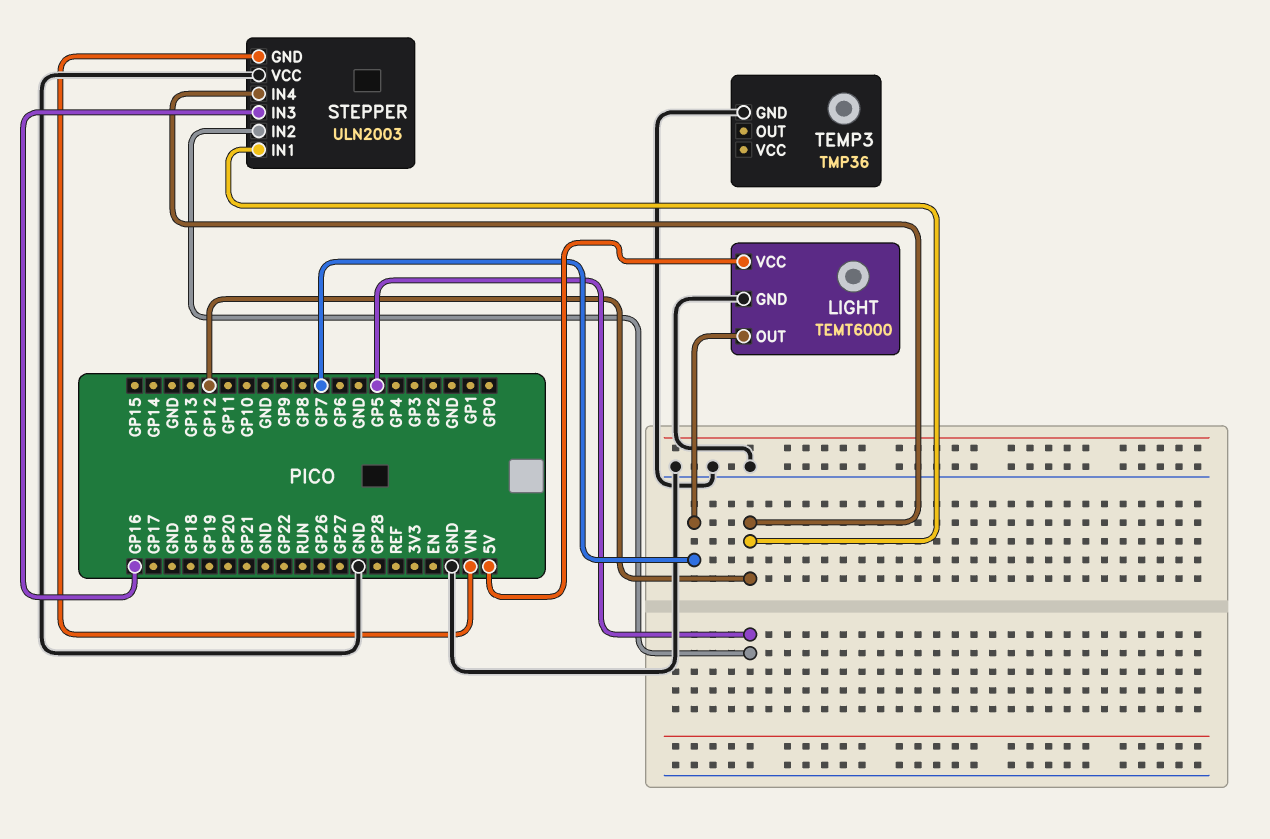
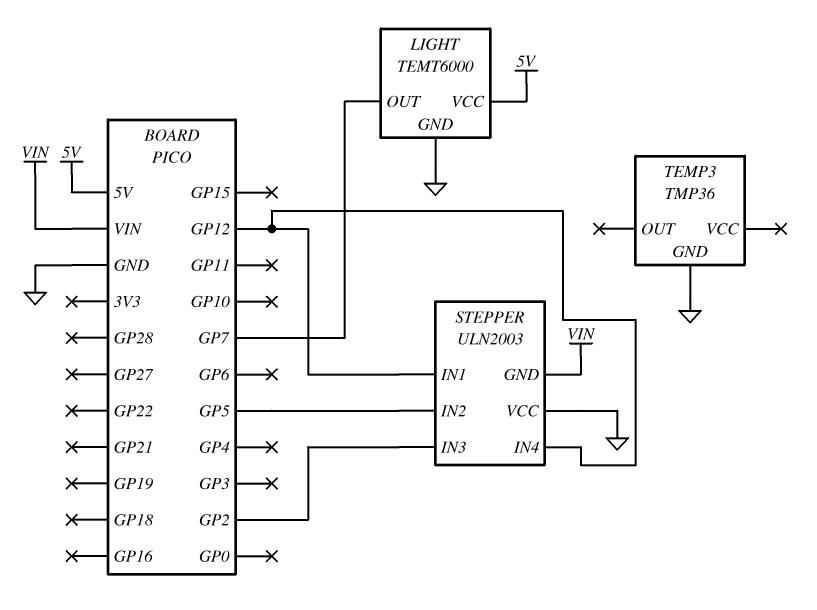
STEPPER pin IN3: GP16 -> GP2

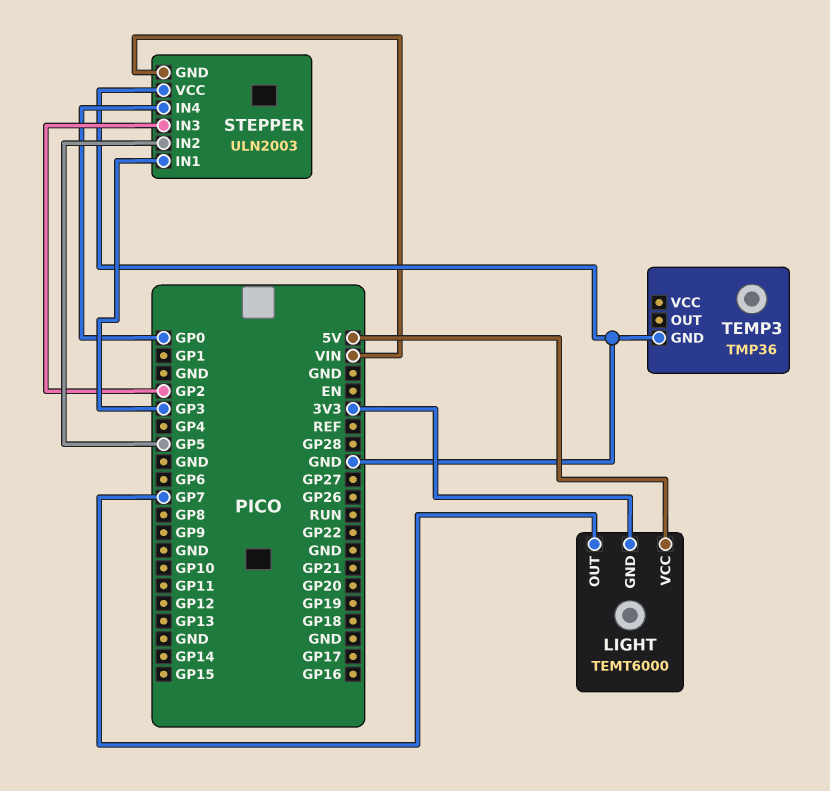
LIGHT pin GND: GND -> 3V3
STEPPER pin IN1: GP12 -> GP3
STEPPER pin IN4: GP12 -> GP0

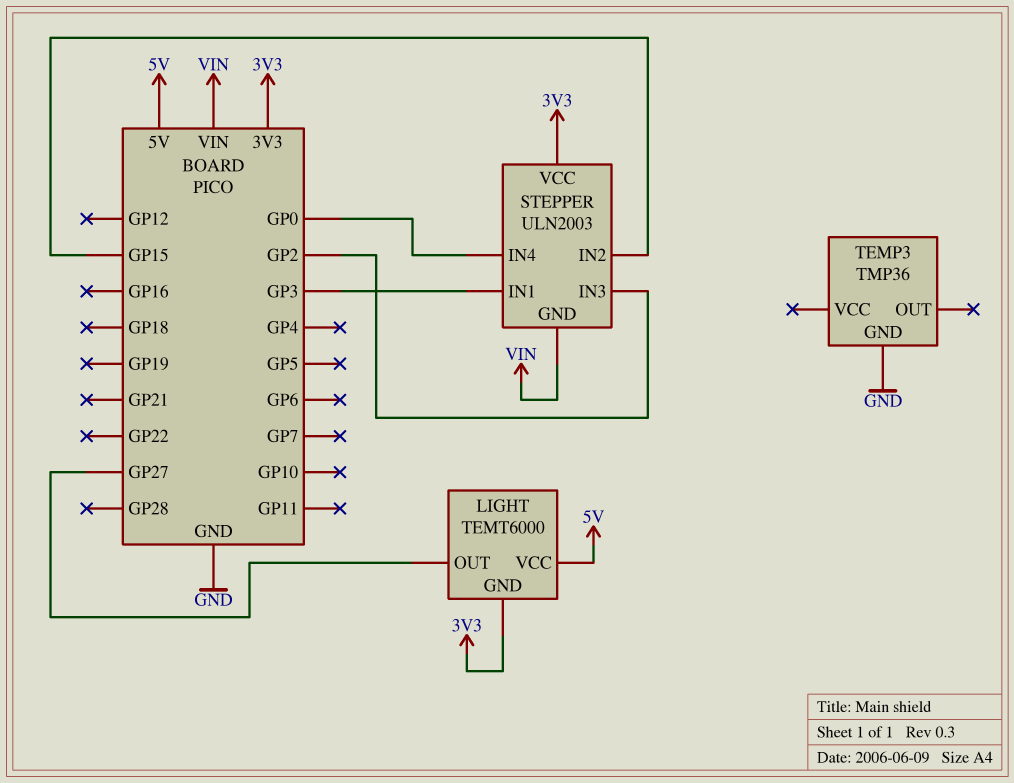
LIGHT pin OUT: GP7 -> GP27
STEPPER pin IN2: GP5 -> GP15
STEPPER pin VCC: GND -> 3V3

